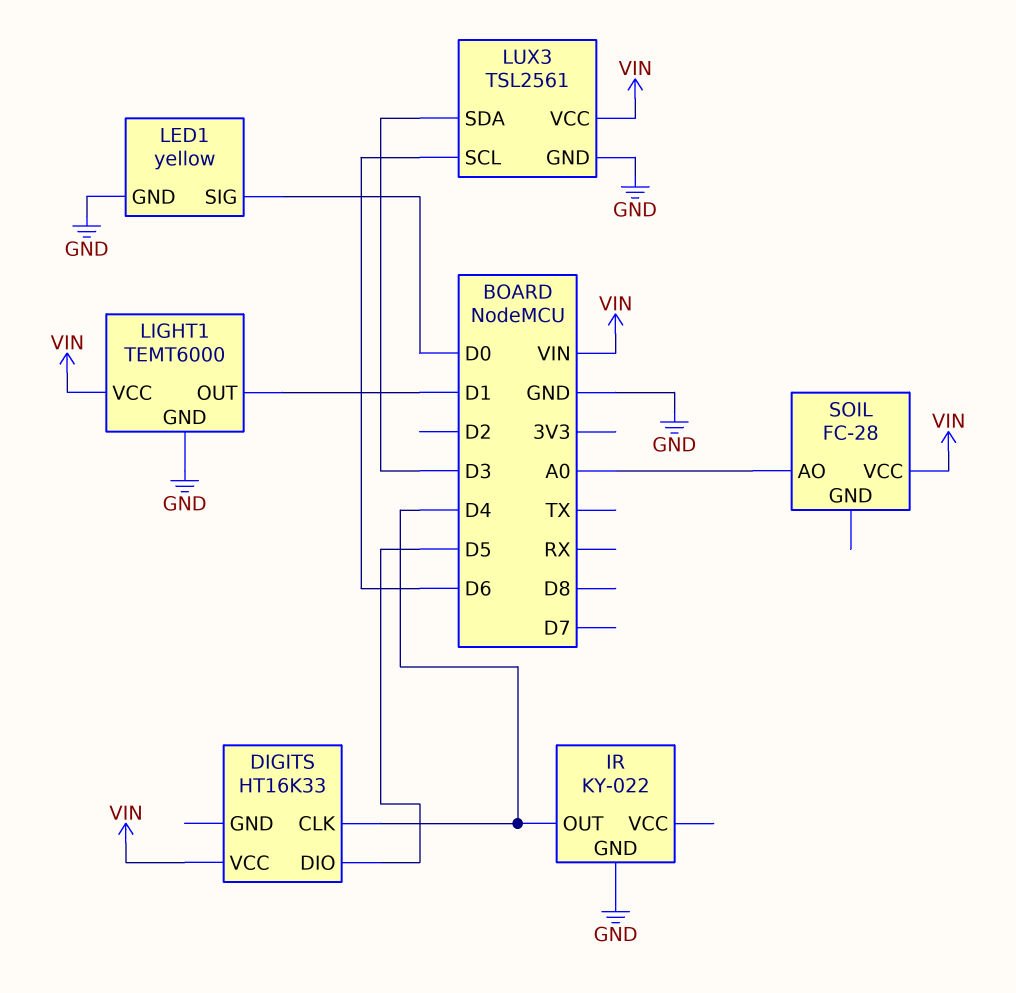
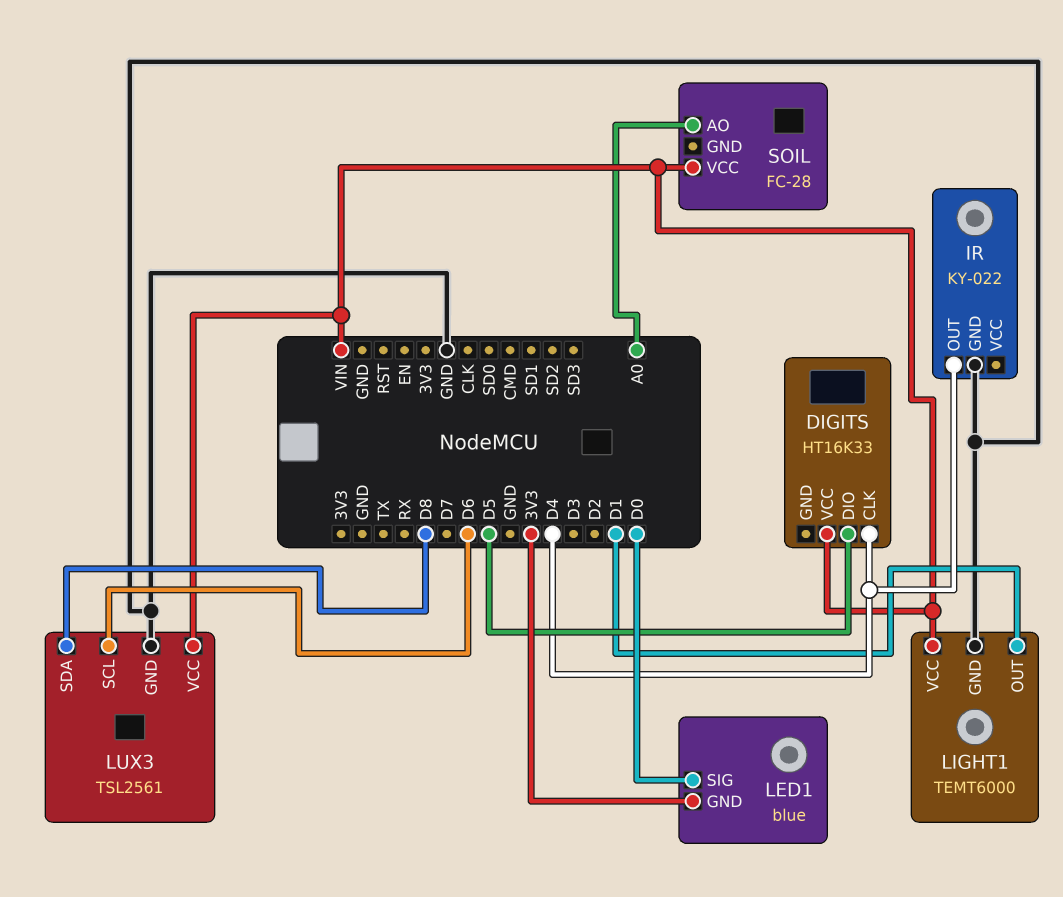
LED1: yellow -> blue
LED1 pin GND: GND -> 3V3
LUX3 pin SDA: D3 -> D8

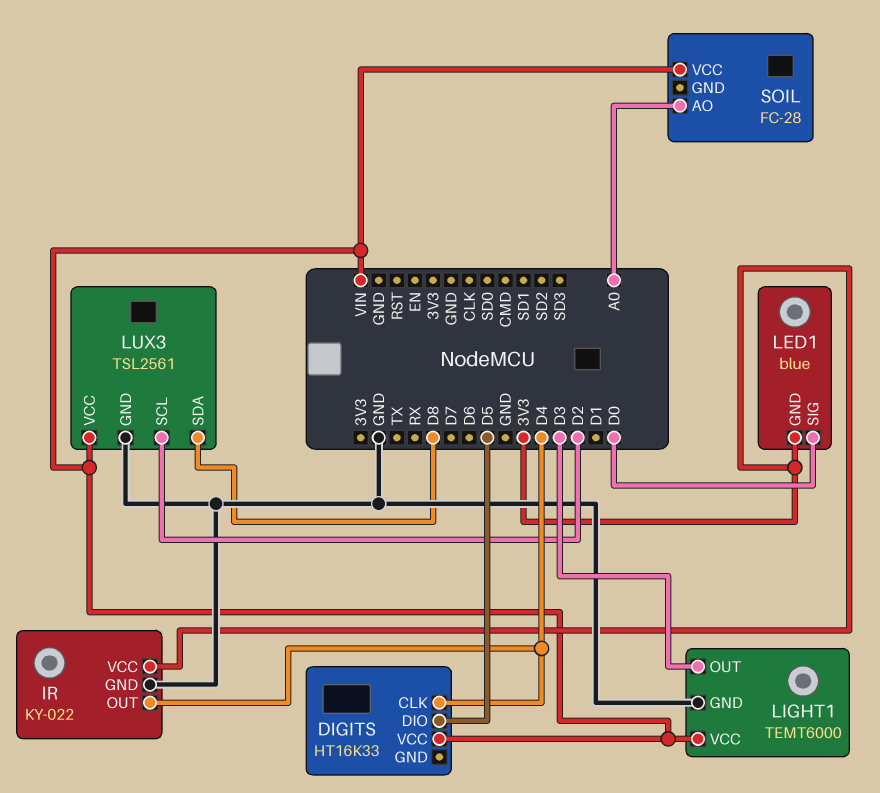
IR pin VCC: none -> 3V3
LIGHT1 pin OUT: D1 -> D3
LUX3 pin SCL: D6 -> D2

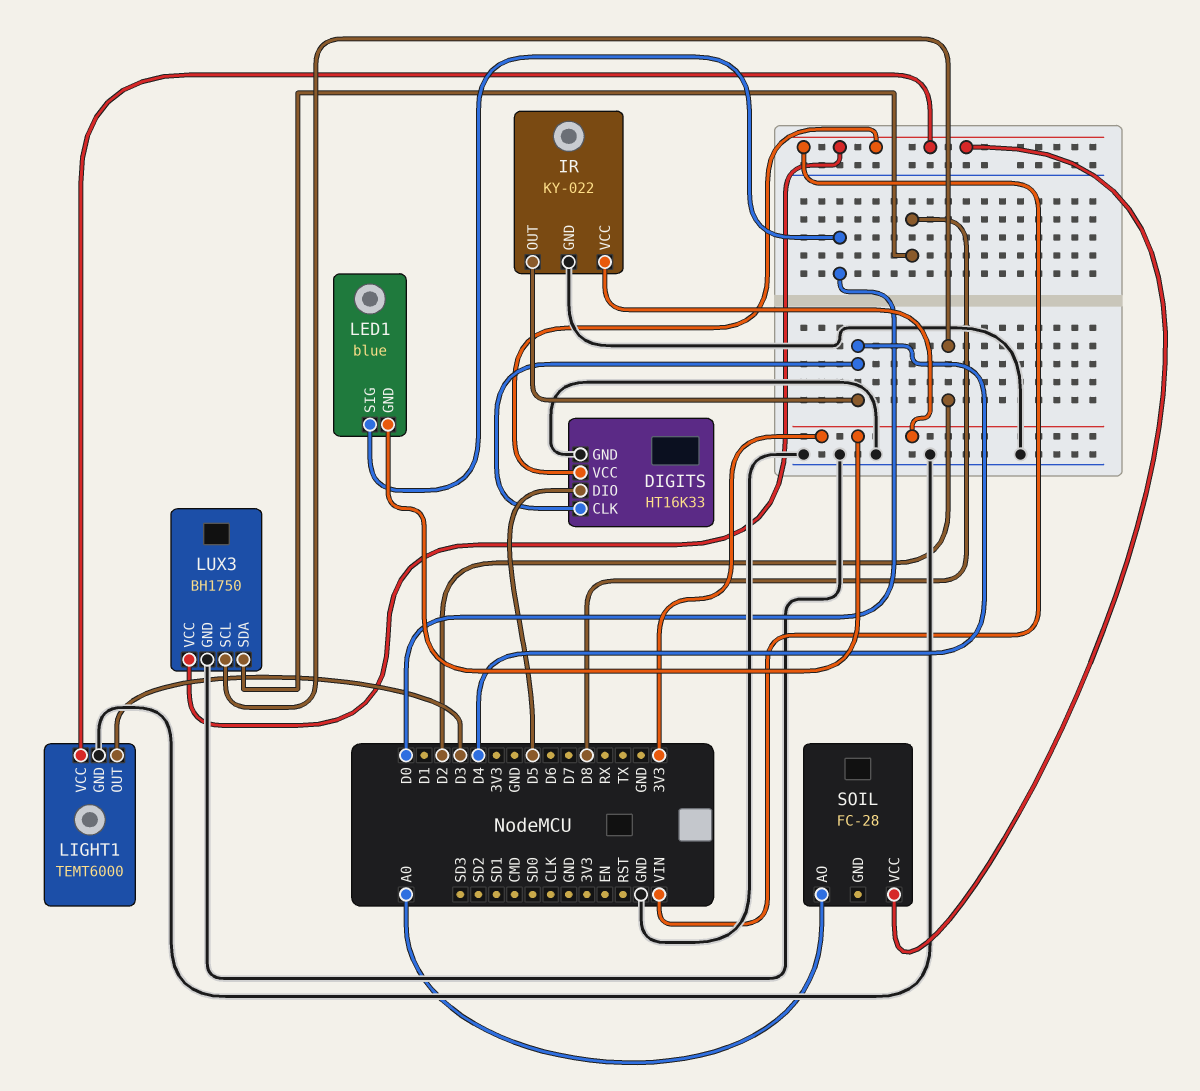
DIGITS pin GND: none -> GND
LUX3: TSL2561 -> BH1750

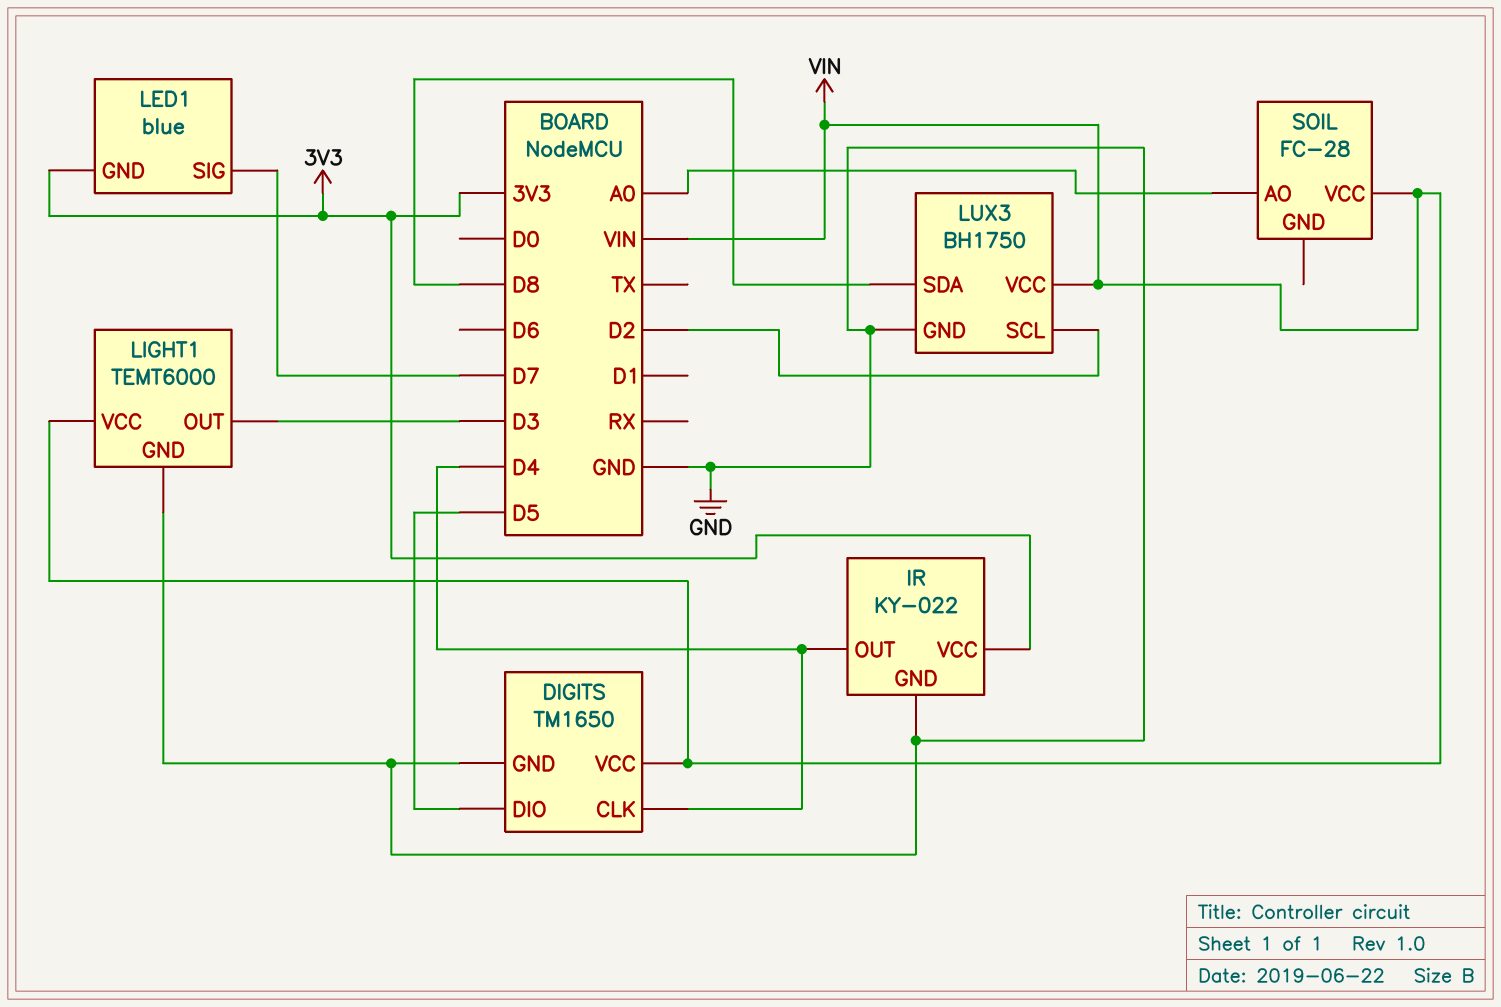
DIGITS: HT16K33 -> TM1650
LED1 pin SIG: D0 -> D7

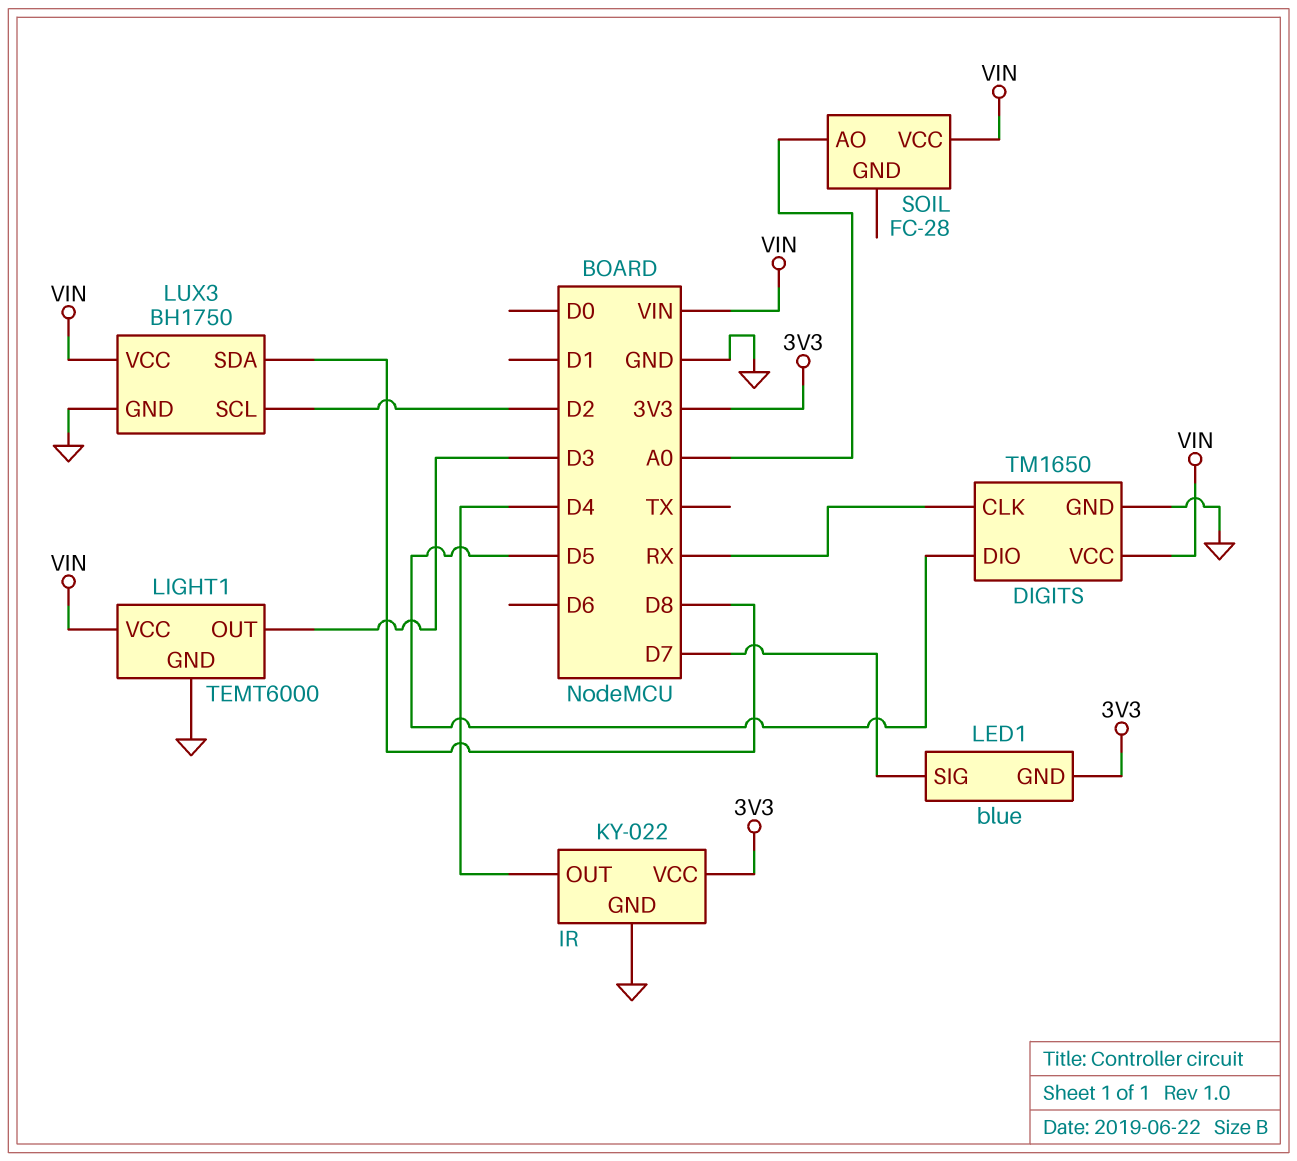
DIGITS pin CLK: D4 -> RX

